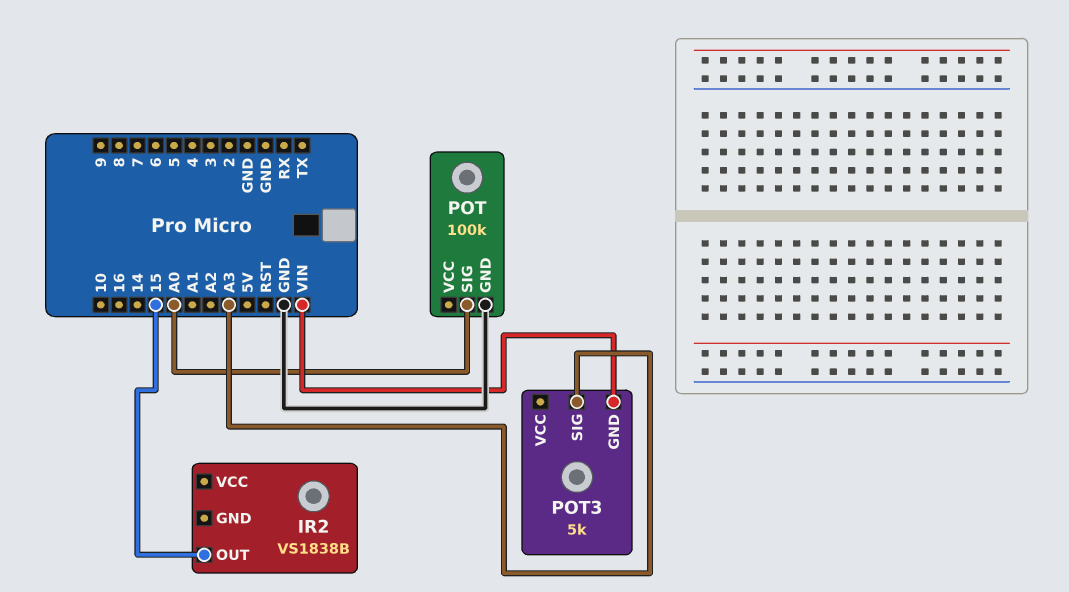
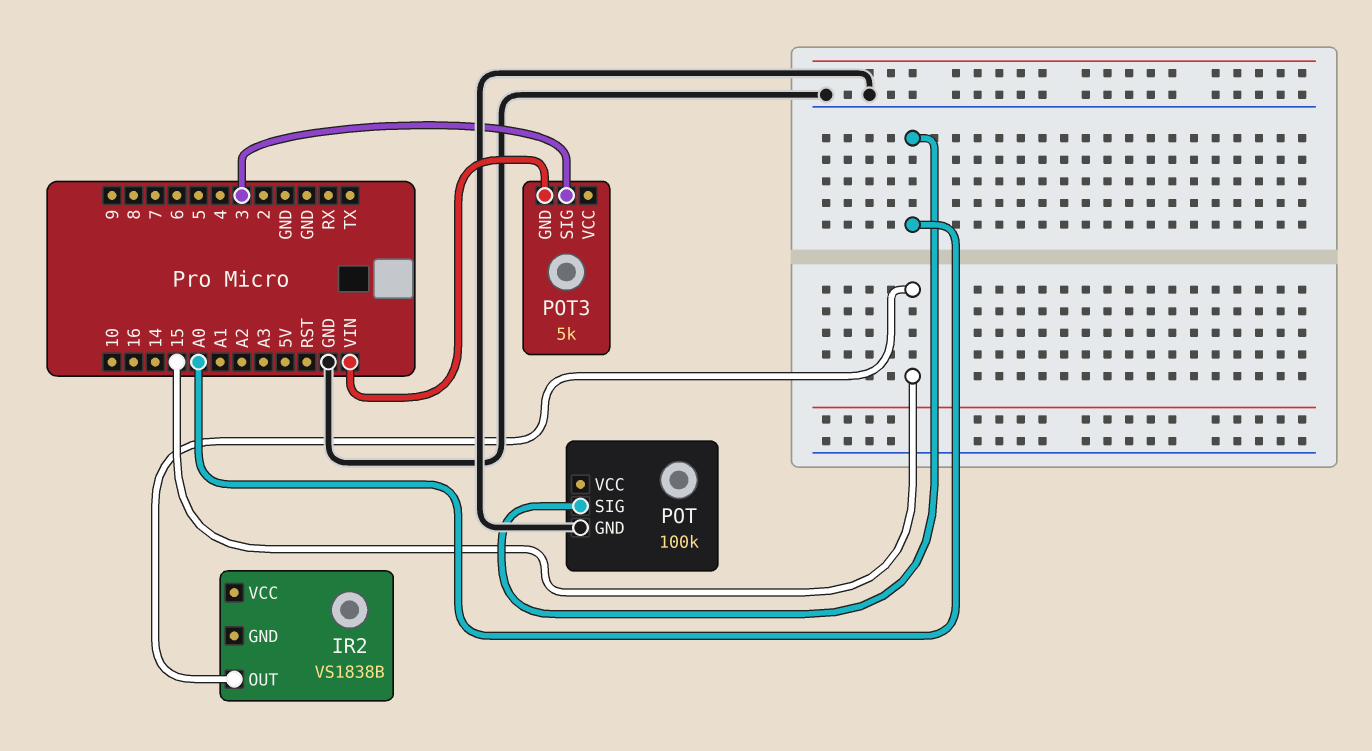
POT3 pin SIG: A3 -> 3

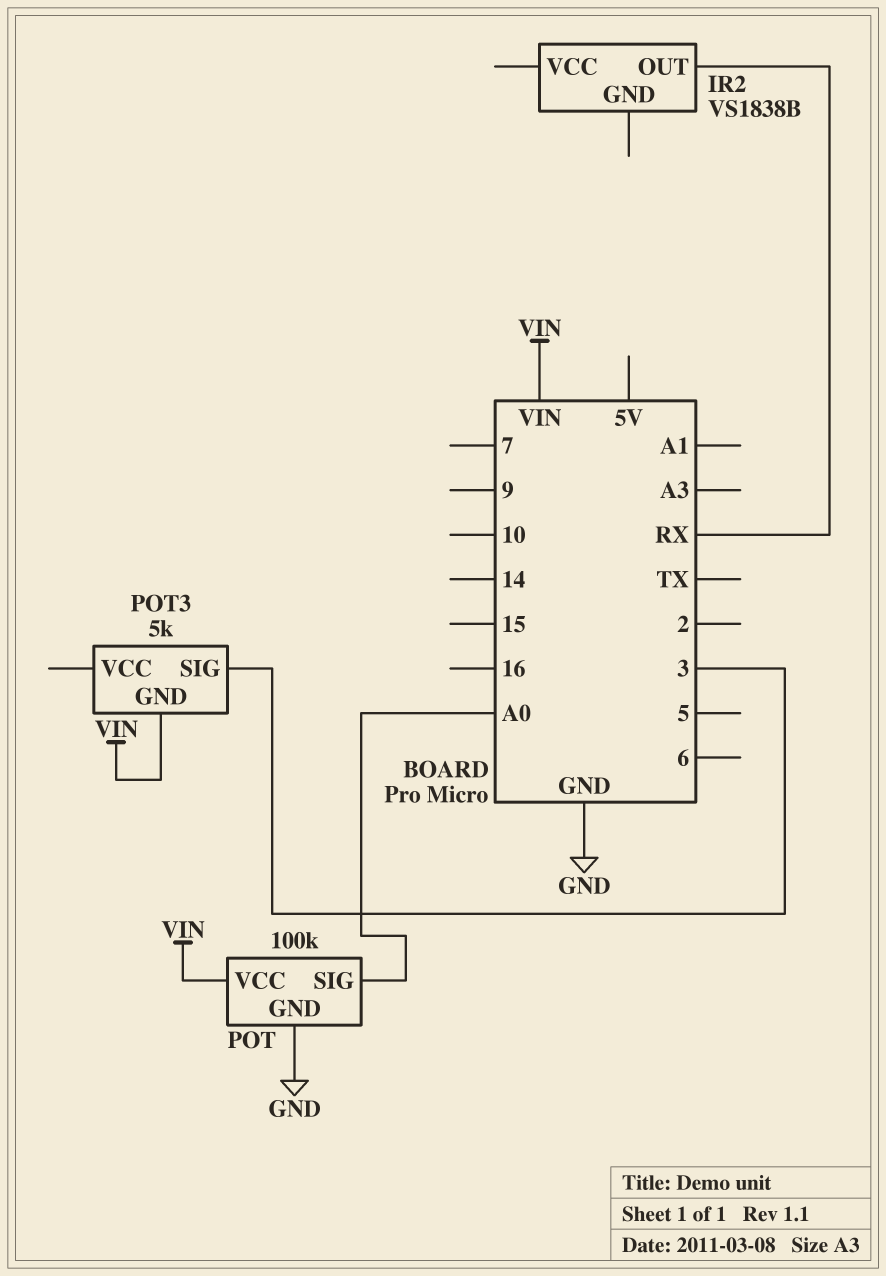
IR2 pin OUT: 15 -> RX
POT pin VCC: none -> VIN

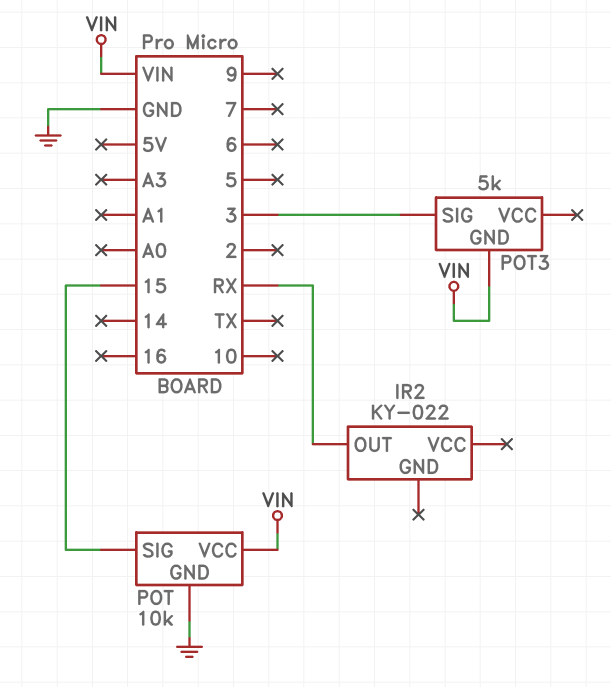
IR2: VS1838B -> KY-022
POT: 100k -> 10k
POT pin SIG: A0 -> 15

